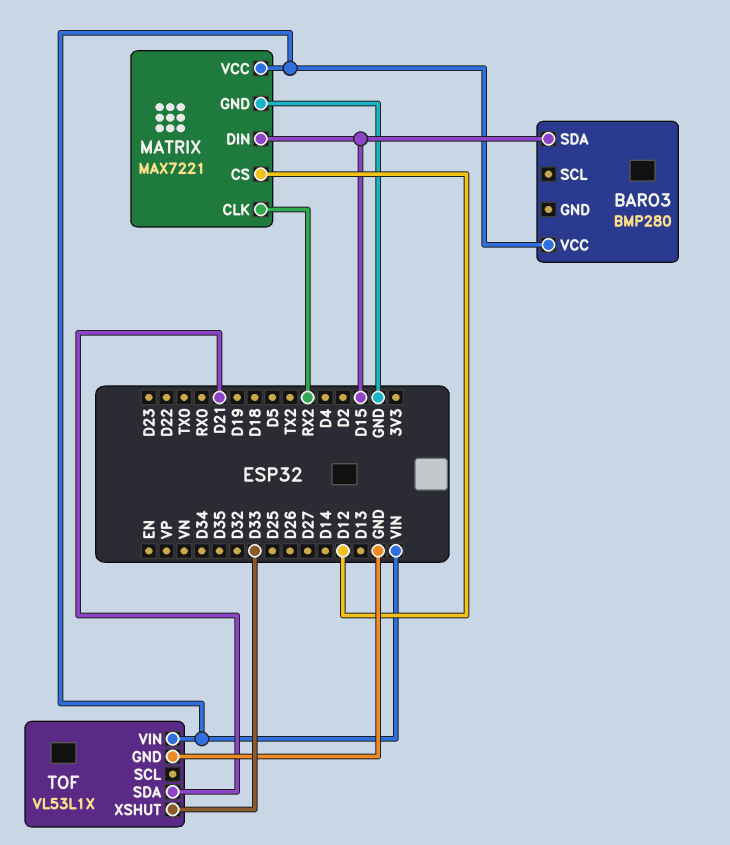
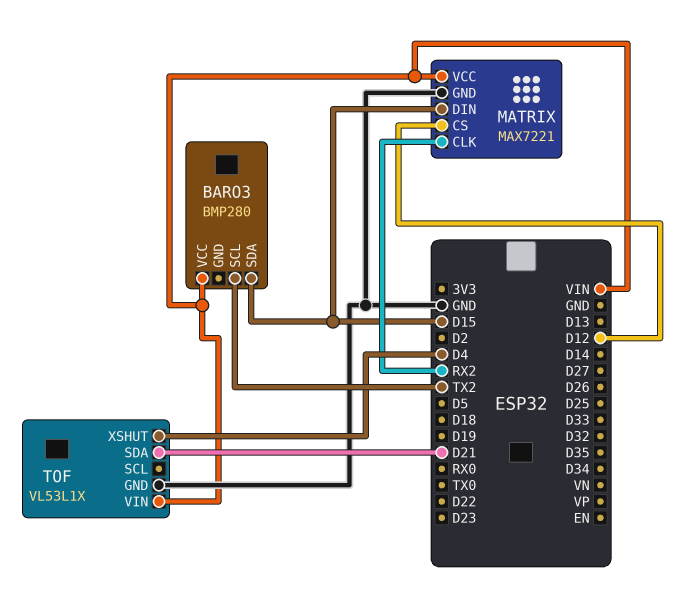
BARO3 pin SCL: none -> TX2
TOF pin XSHUT: D33 -> D4

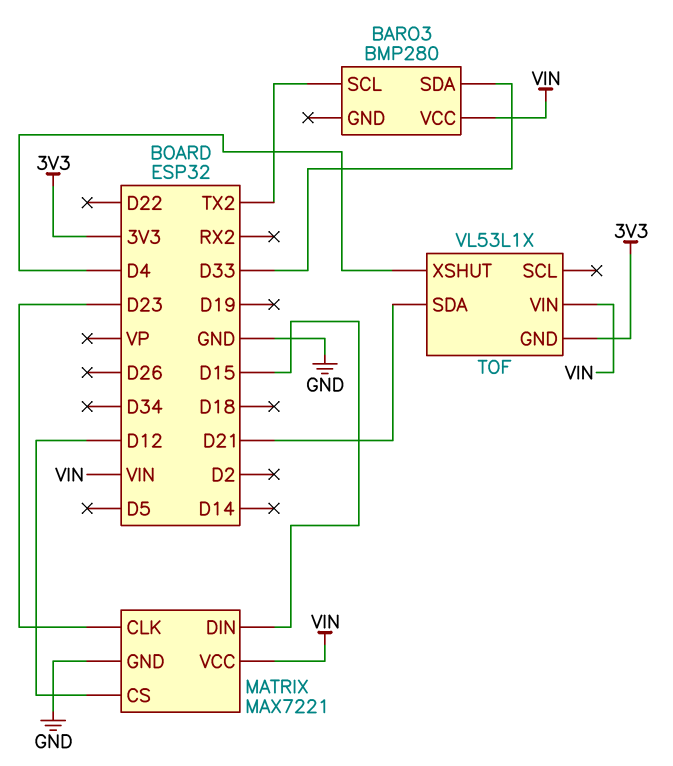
BARO3 pin SDA: D15 -> D33
MATRIX pin CLK: RX2 -> D23
TOF pin GND: GND -> 3V3

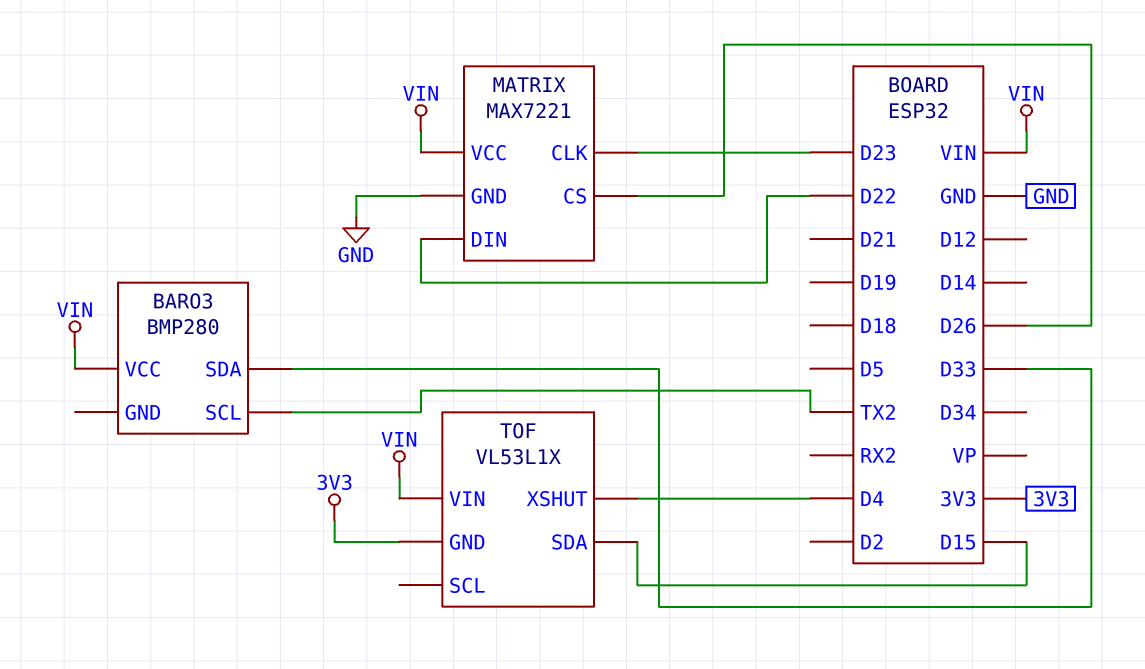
MATRIX pin CS: D12 -> D26
MATRIX pin DIN: D15 -> D22
TOF pin SDA: D21 -> D15

